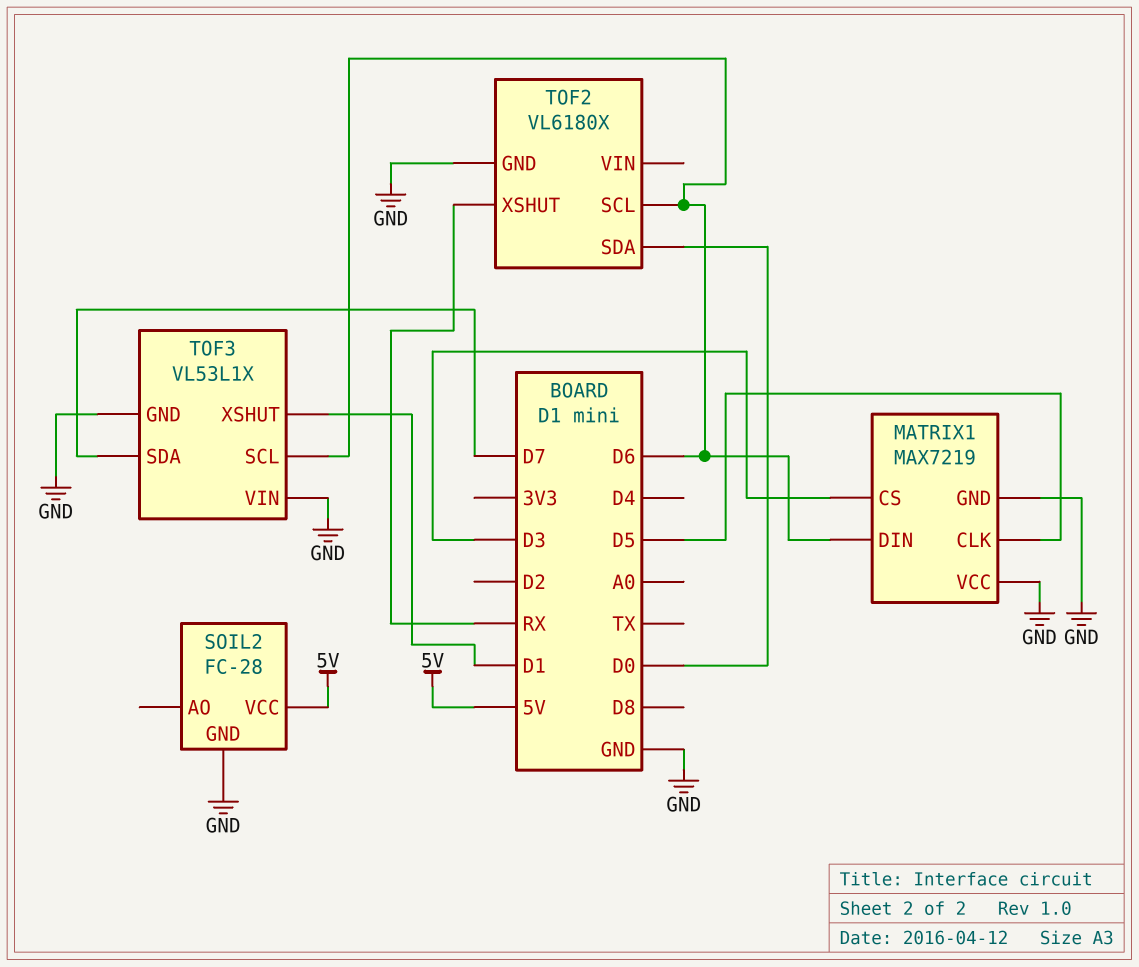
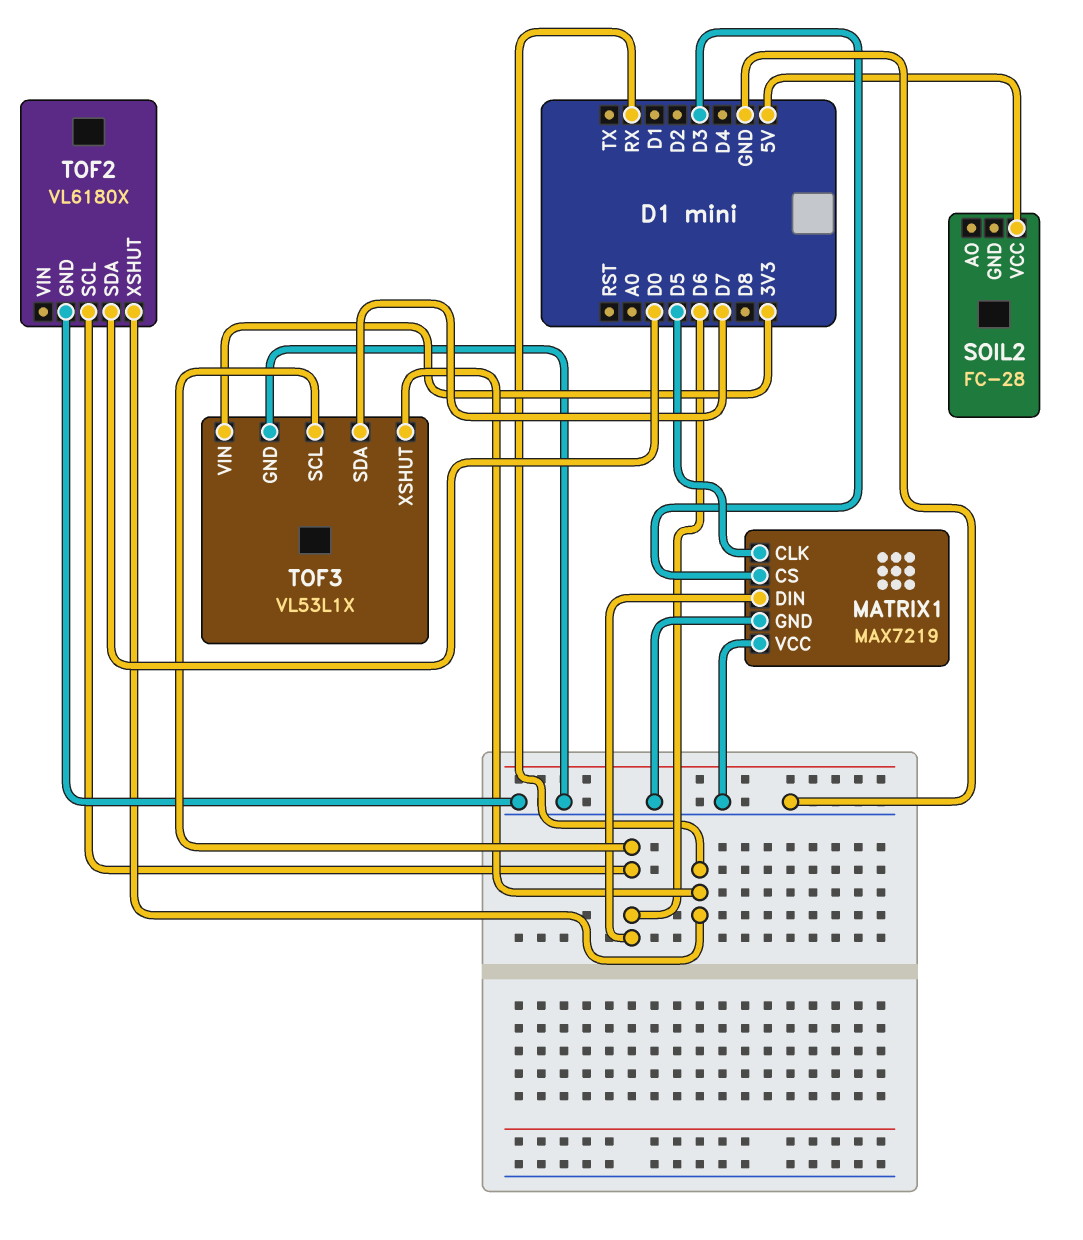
SOIL2 pin GND: GND -> none
TOF3 pin VIN: GND -> 3V3
TOF3 pin XSHUT: D1 -> RX

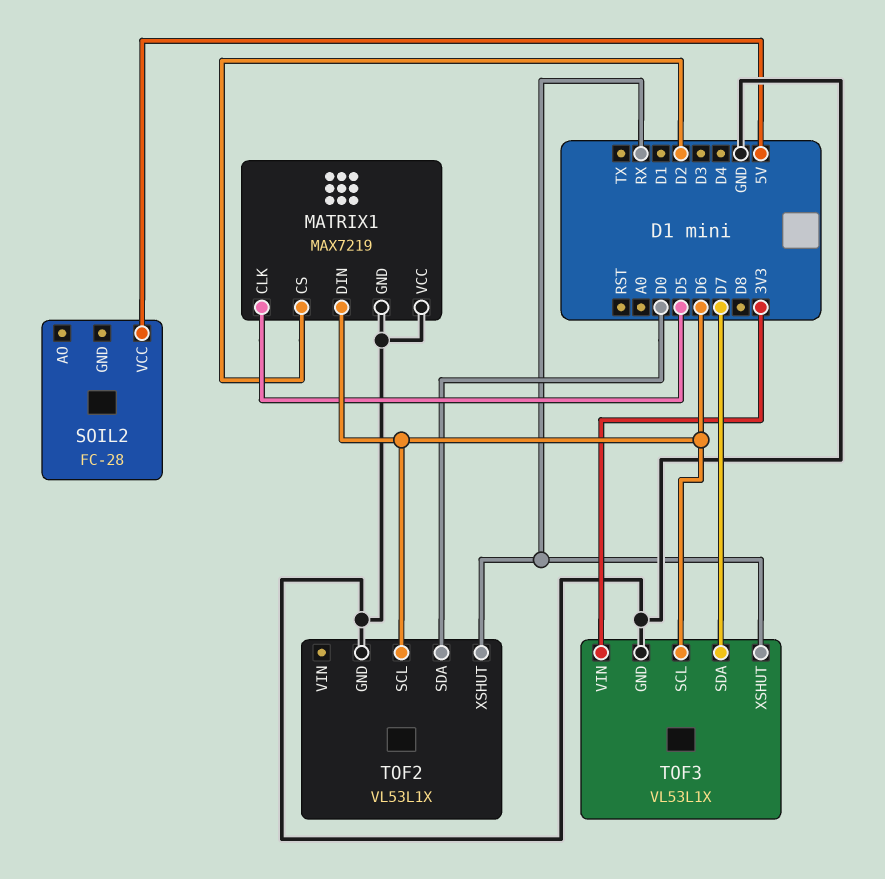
MATRIX1 pin CS: D3 -> D2
TOF2: VL6180X -> VL53L1X

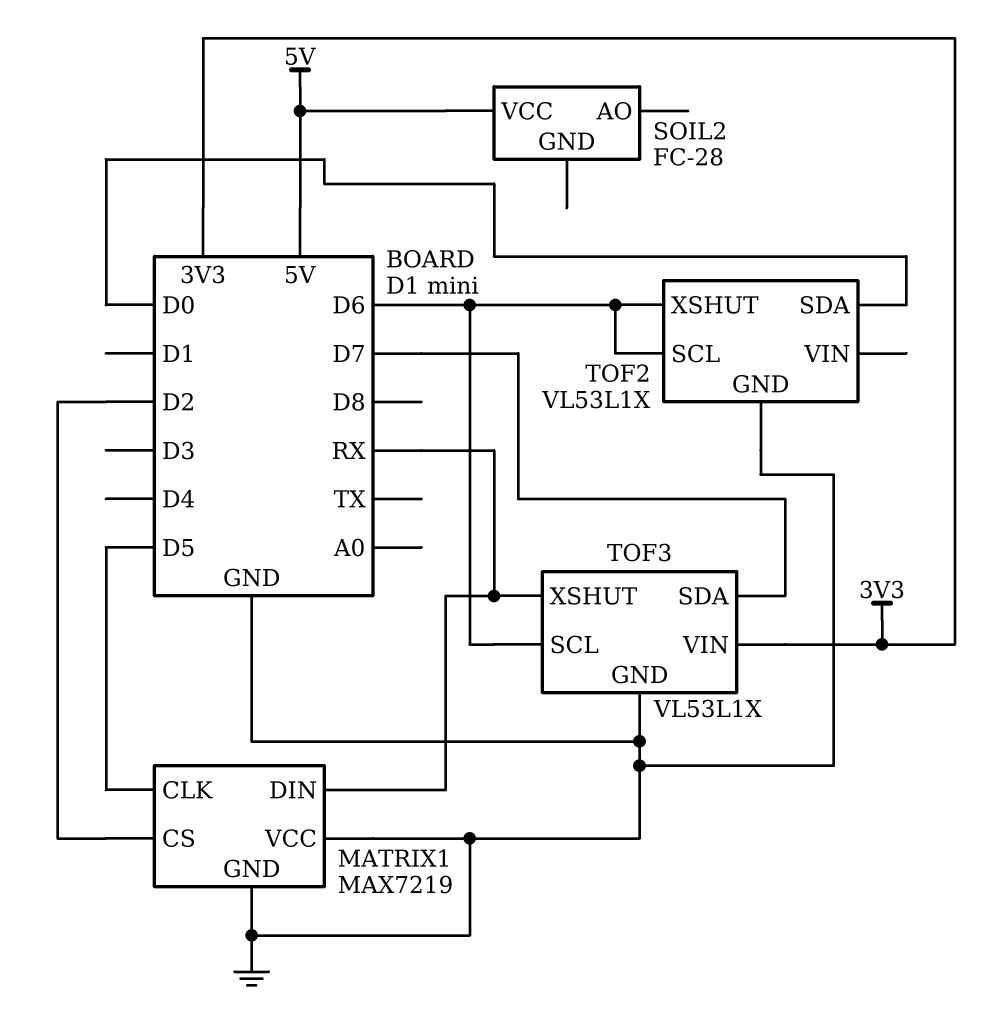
MATRIX1 pin DIN: D6 -> RX
TOF2 pin XSHUT: RX -> D6

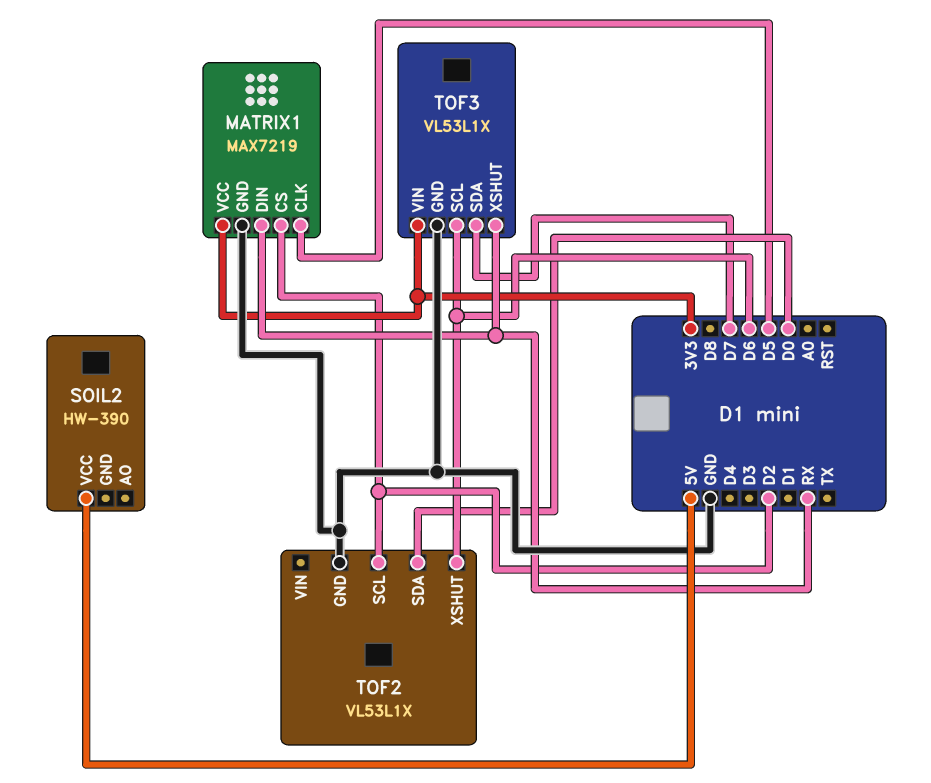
MATRIX1 pin VCC: GND -> 3V3
SOIL2: FC-28 -> HW-390
TOF2 pin SCL: D6 -> D2

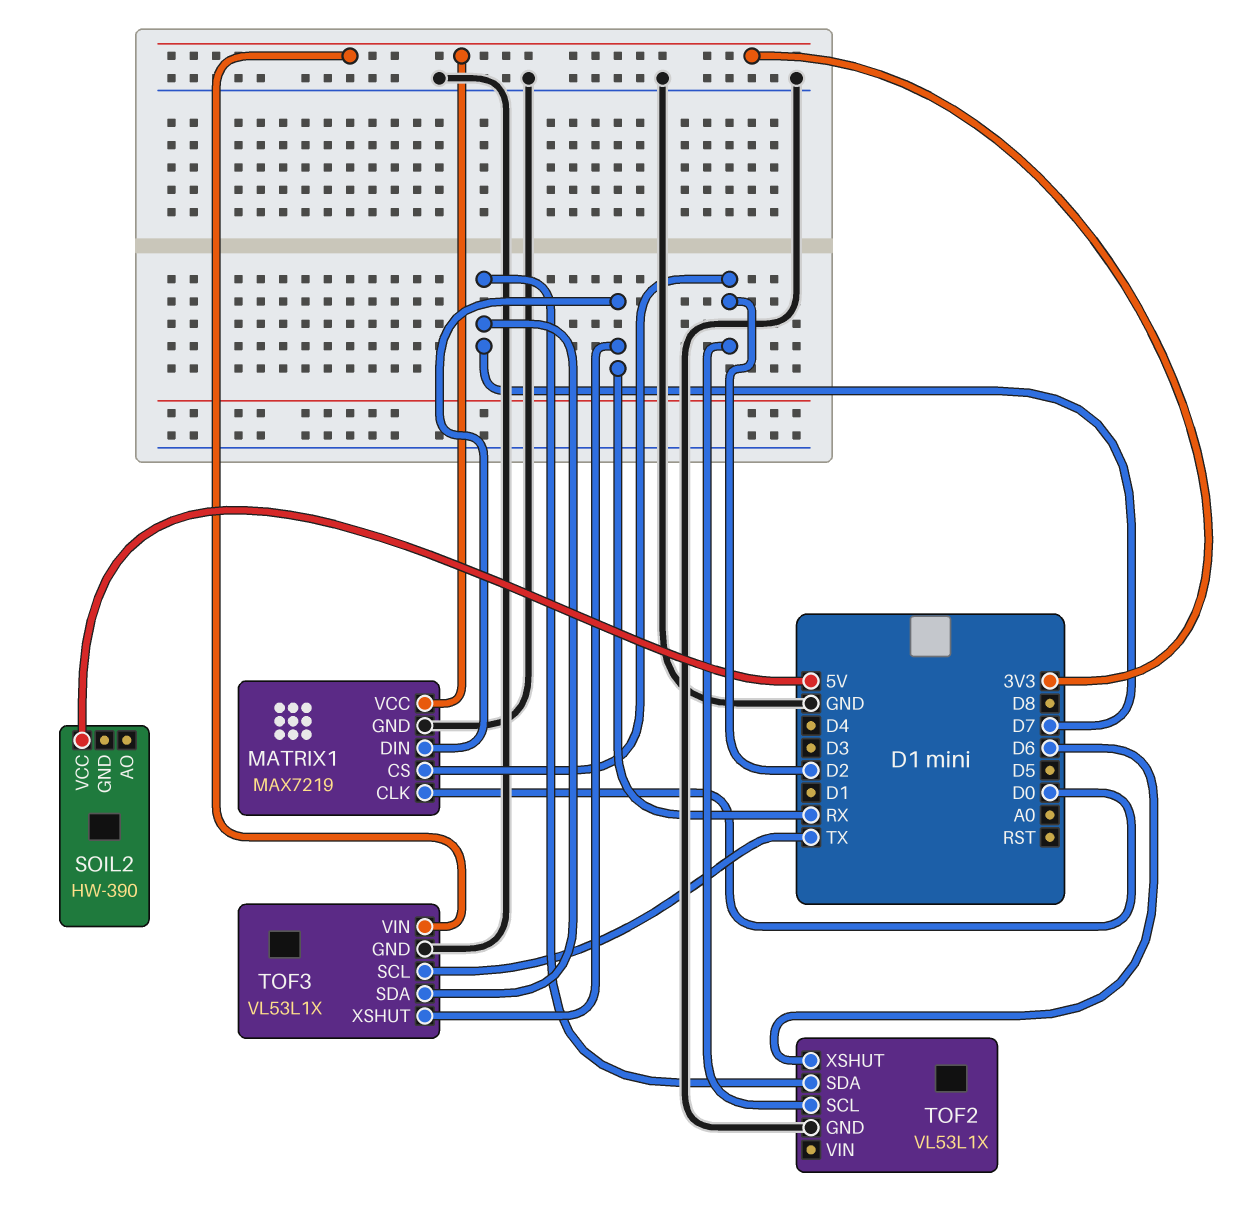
MATRIX1 pin CLK: D5 -> D0
TOF2 pin SDA: D0 -> D7
TOF3 pin SCL: D6 -> TX

